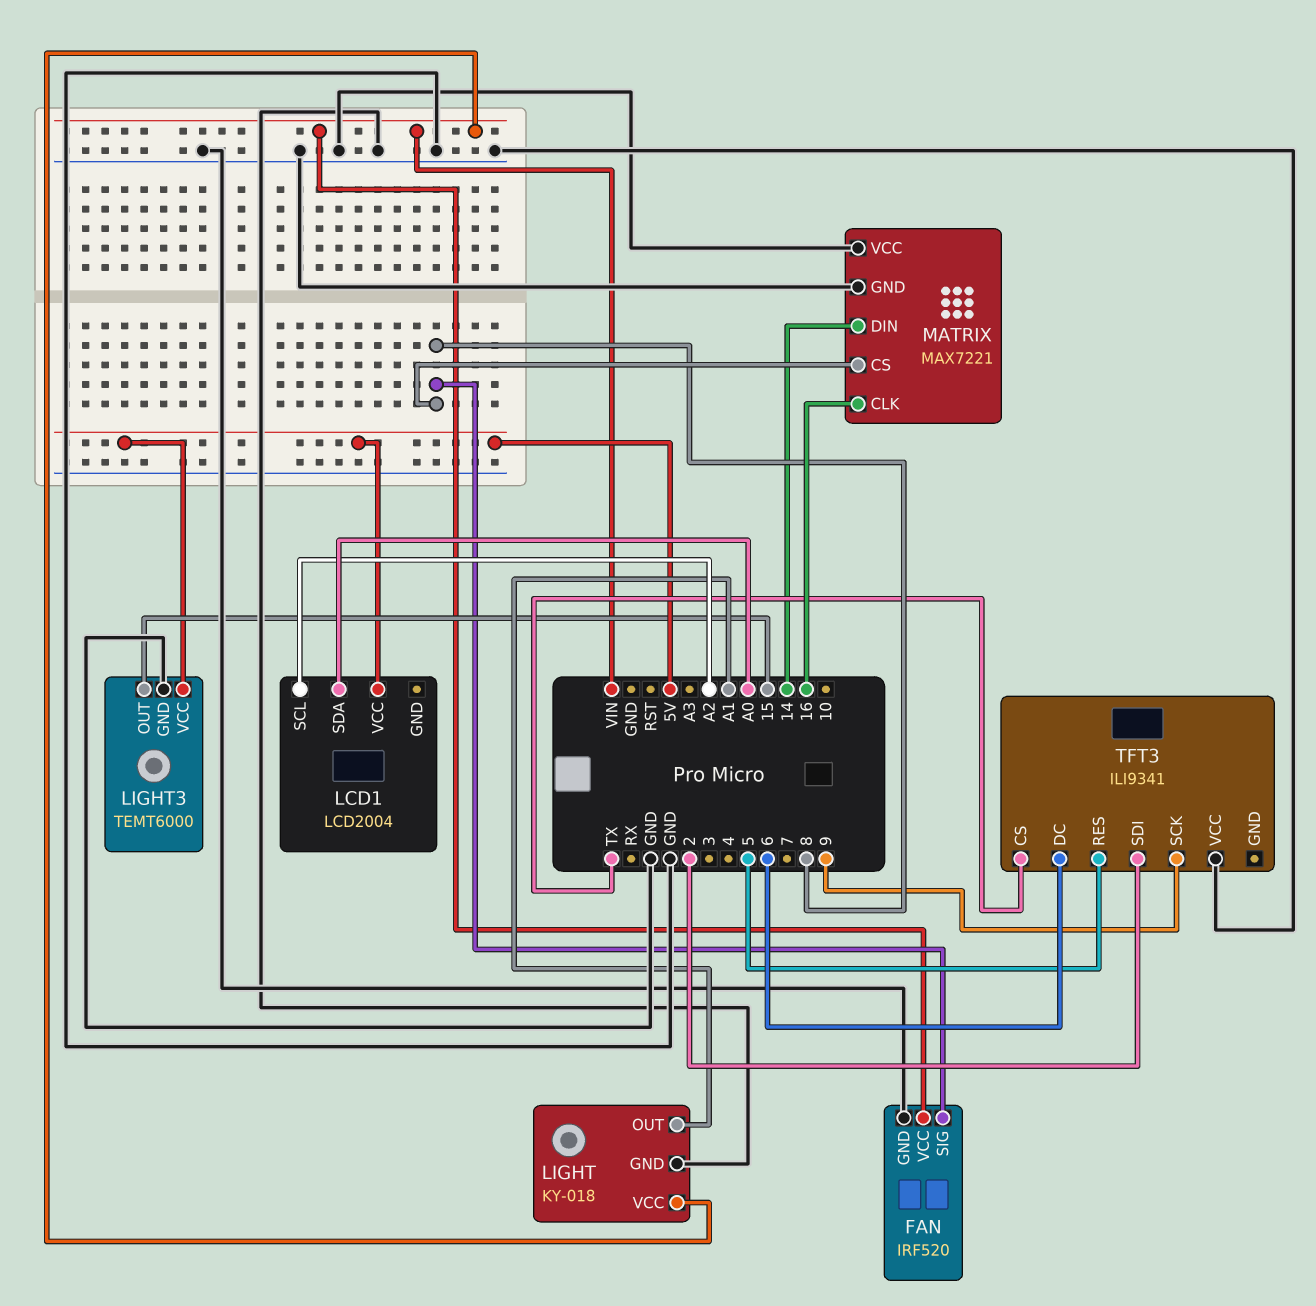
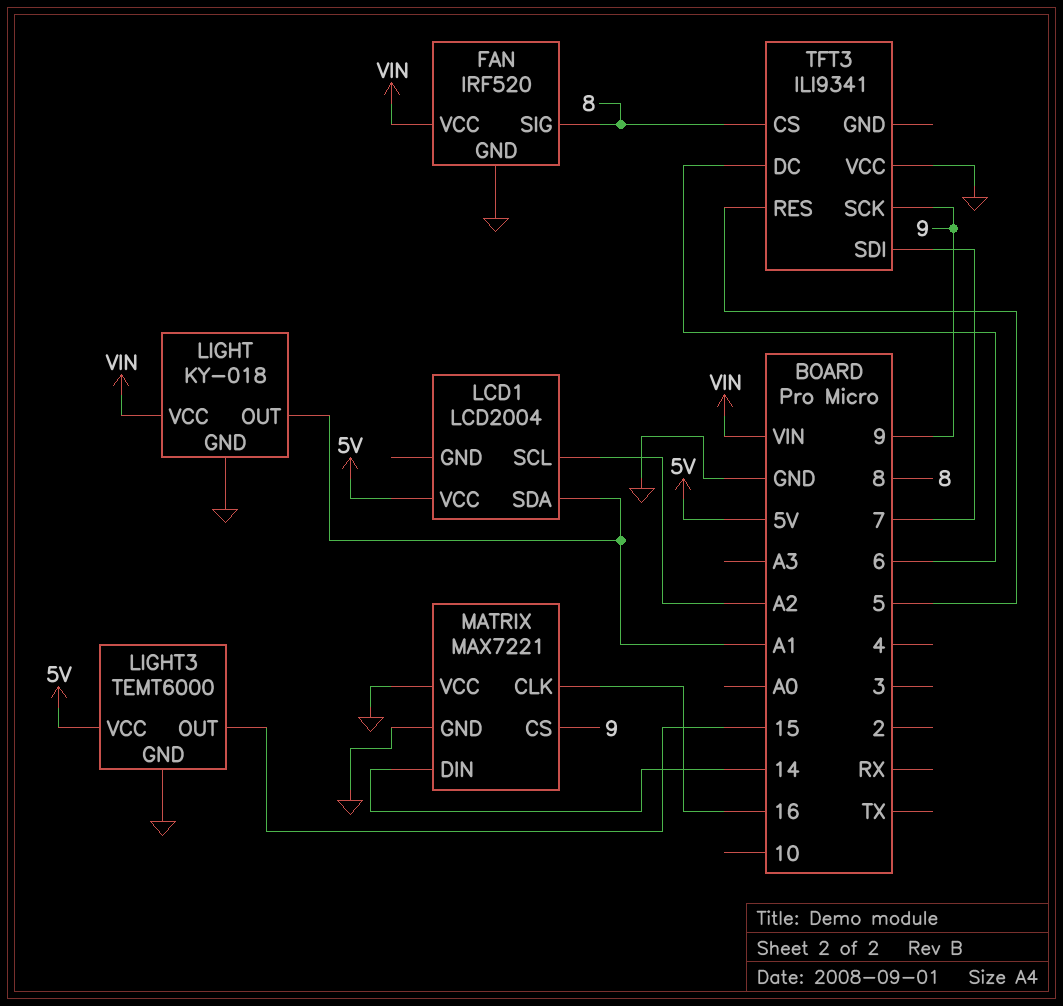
LCD1 pin SDA: A0 -> A1
MATRIX pin CS: 8 -> 9
TFT3 pin CS: TX -> 8
TFT3 pin SDI: 2 -> 7

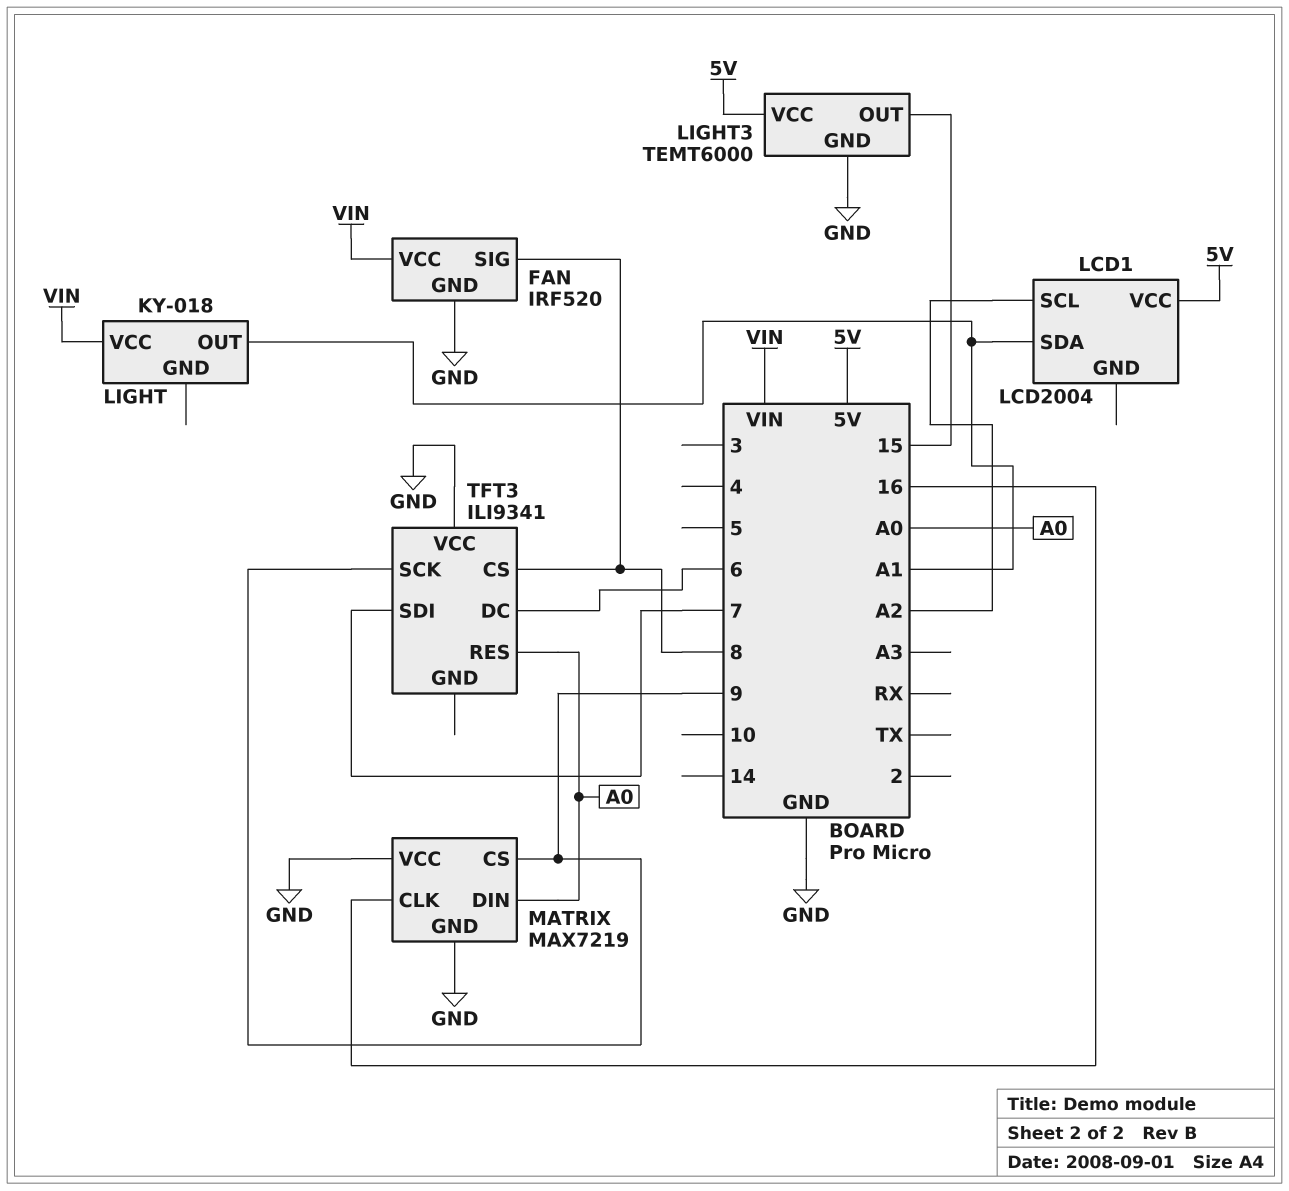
LIGHT pin GND: GND -> none
MATRIX: MAX7221 -> MAX7219
MATRIX pin DIN: 14 -> A0
TFT3 pin RES: 5 -> A0

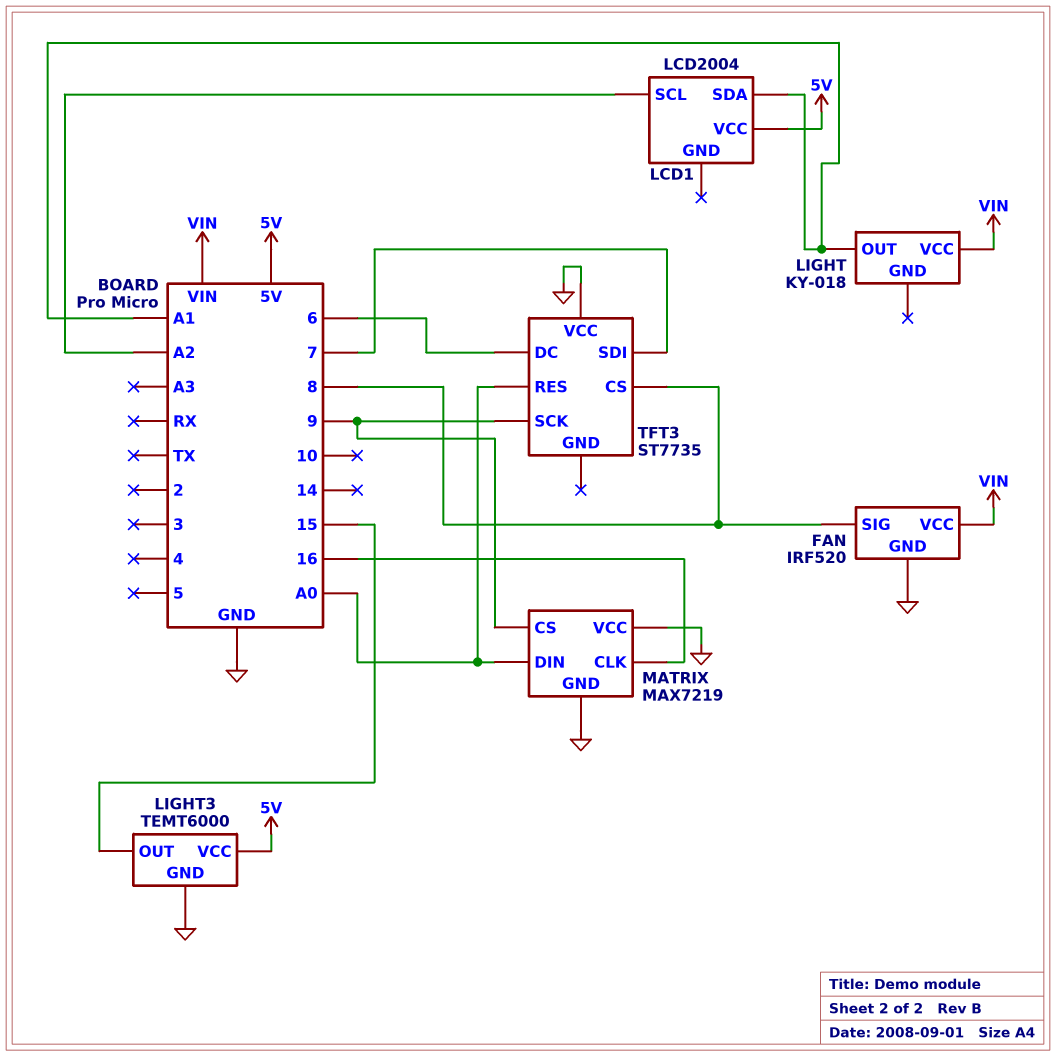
TFT3: ILI9341 -> ST7735

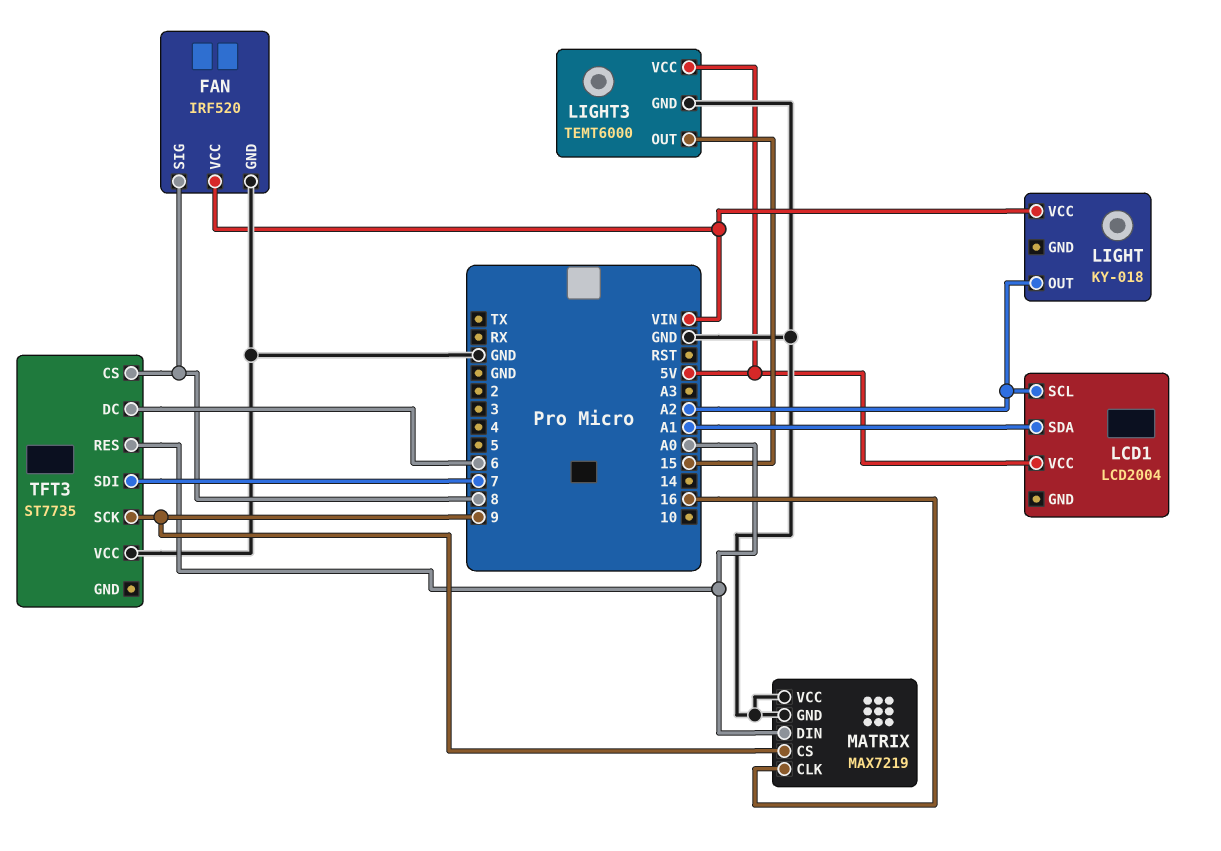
LIGHT pin OUT: A1 -> A2

